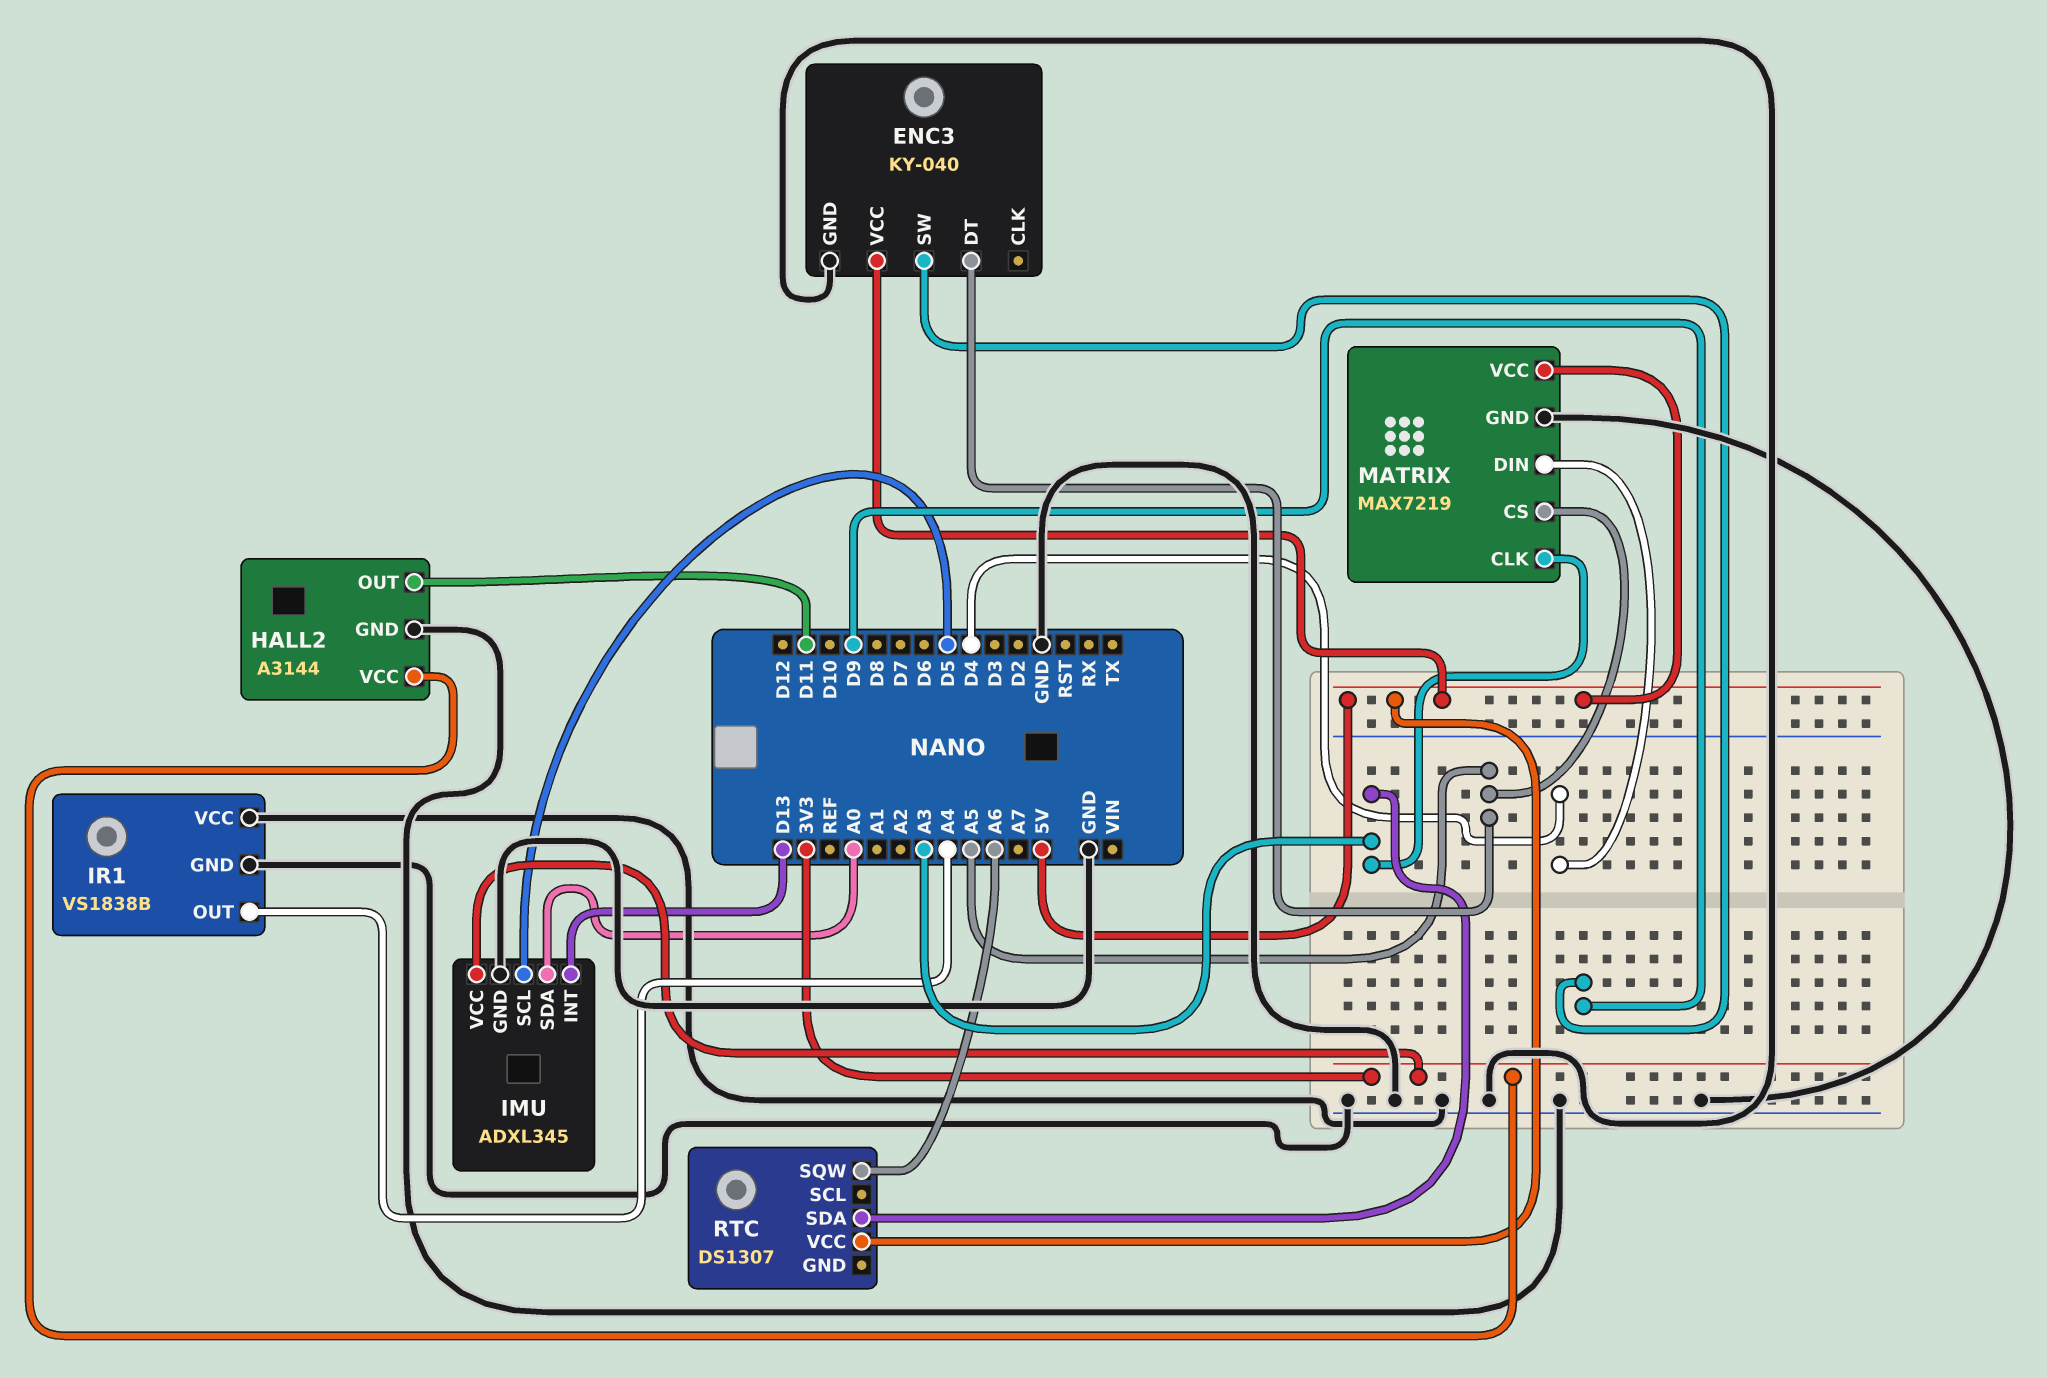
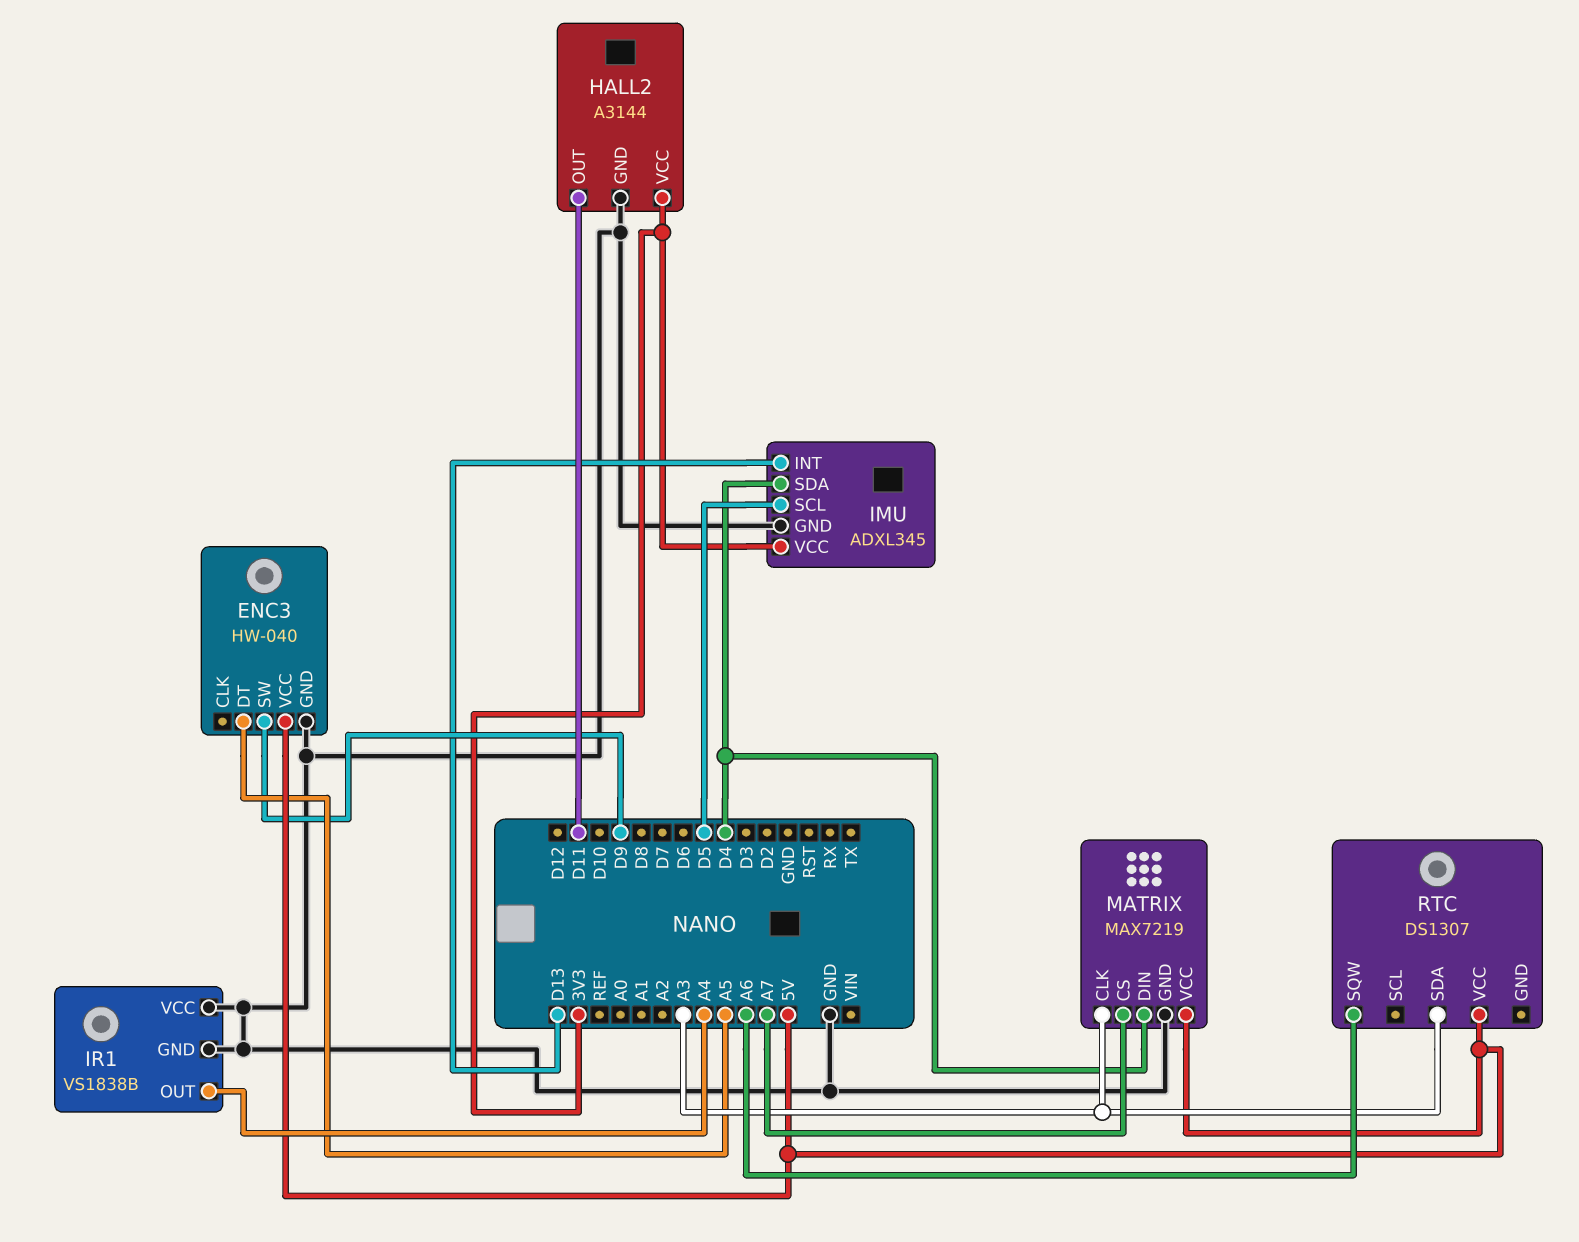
ENC3: KY-040 -> HW-040
IMU pin SDA: A0 -> D4
MATRIX pin CS: A5 -> A7

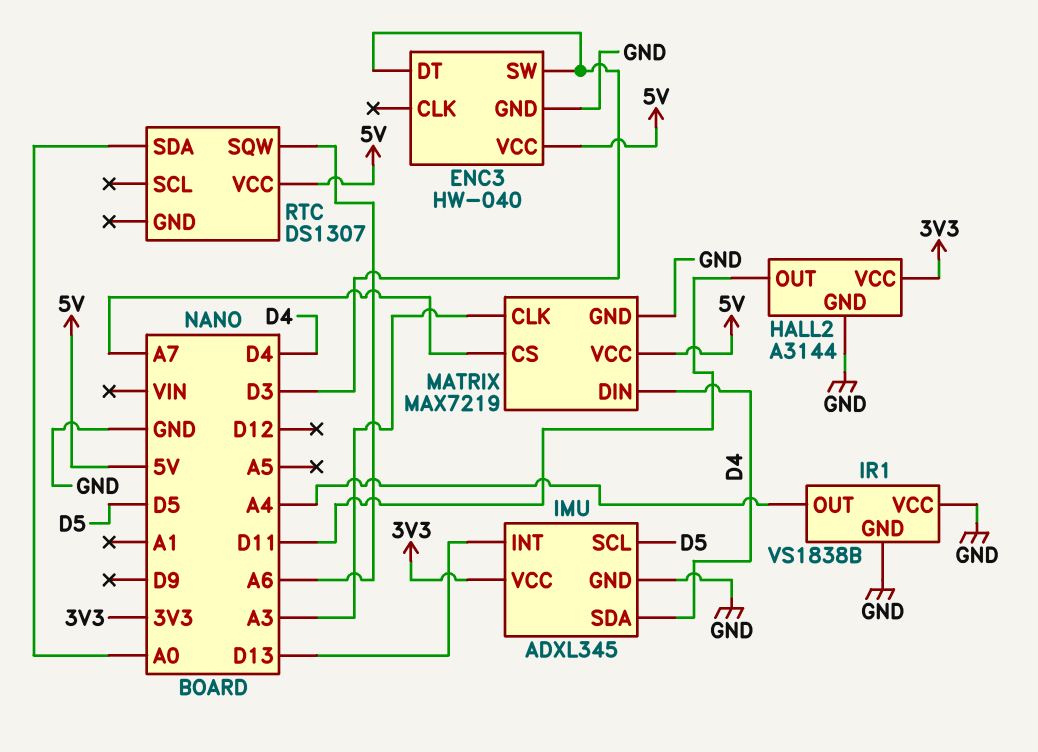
ENC3 pin DT: A5 -> D3
ENC3 pin SW: D9 -> D3
RTC pin SDA: A3 -> A0

